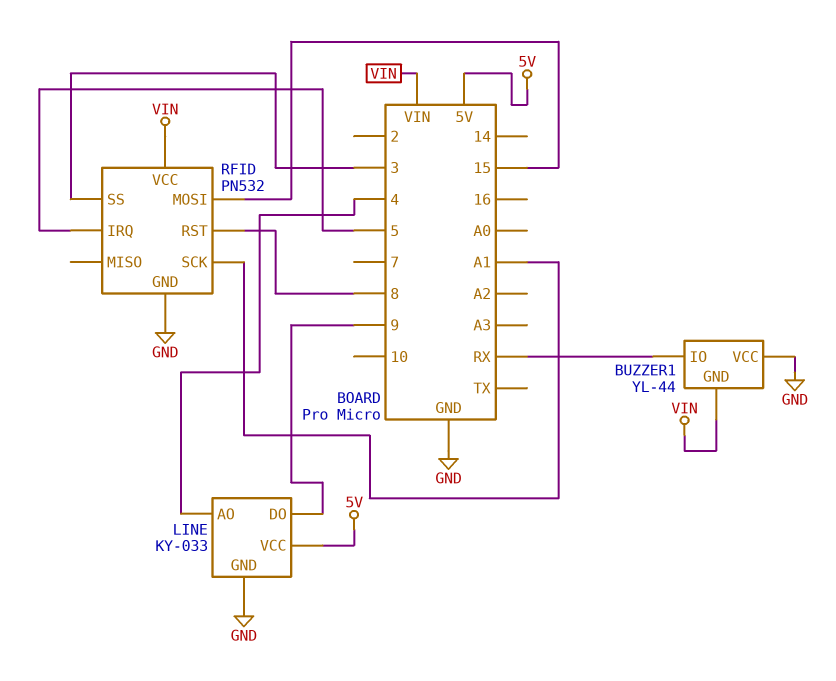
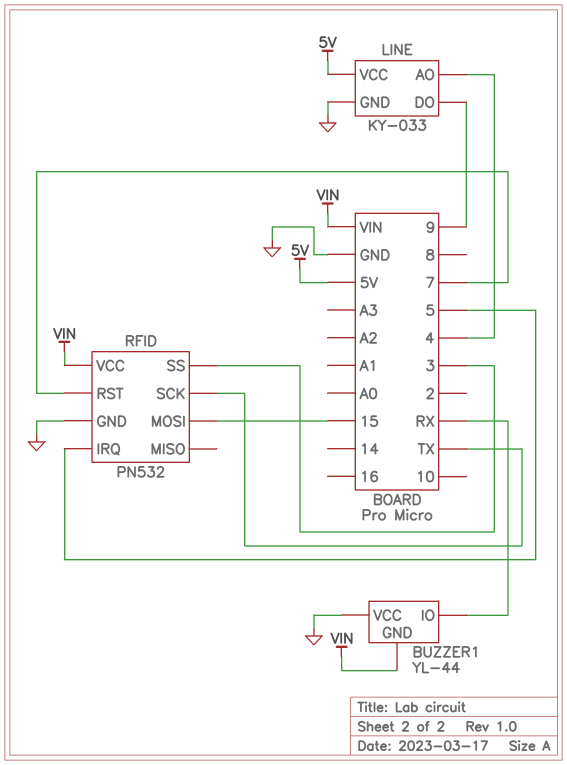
RFID pin RST: 8 -> 7
RFID pin SCK: A1 -> TX

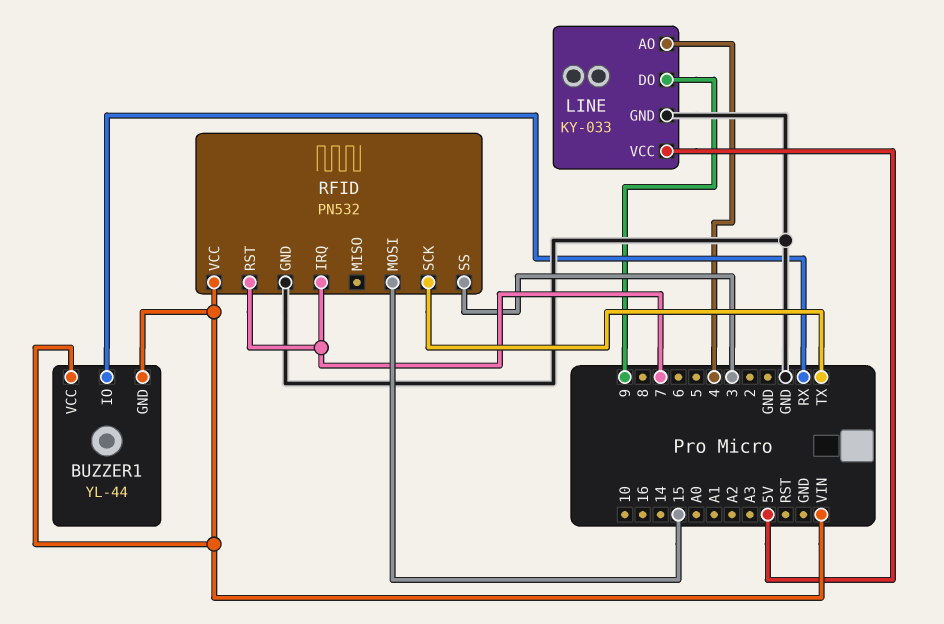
BUZZER1 pin VCC: GND -> VIN
RFID pin IRQ: 5 -> 7

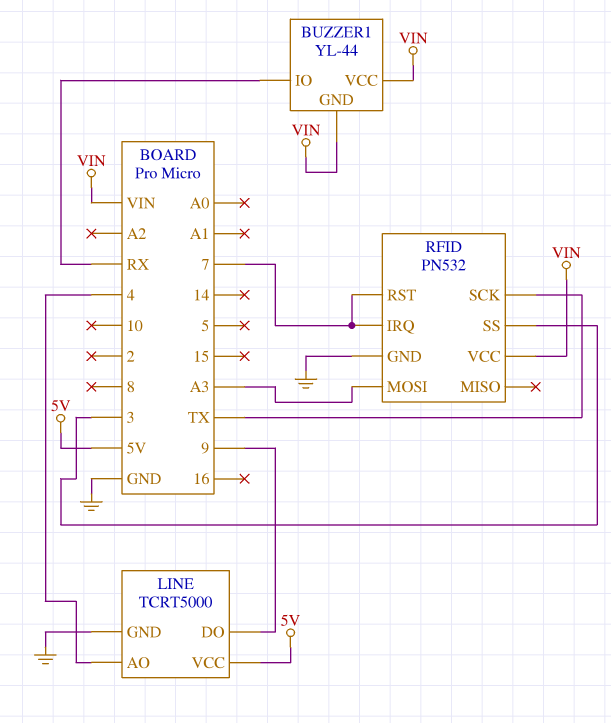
LINE: KY-033 -> TCRT5000
RFID pin MOSI: 15 -> A3

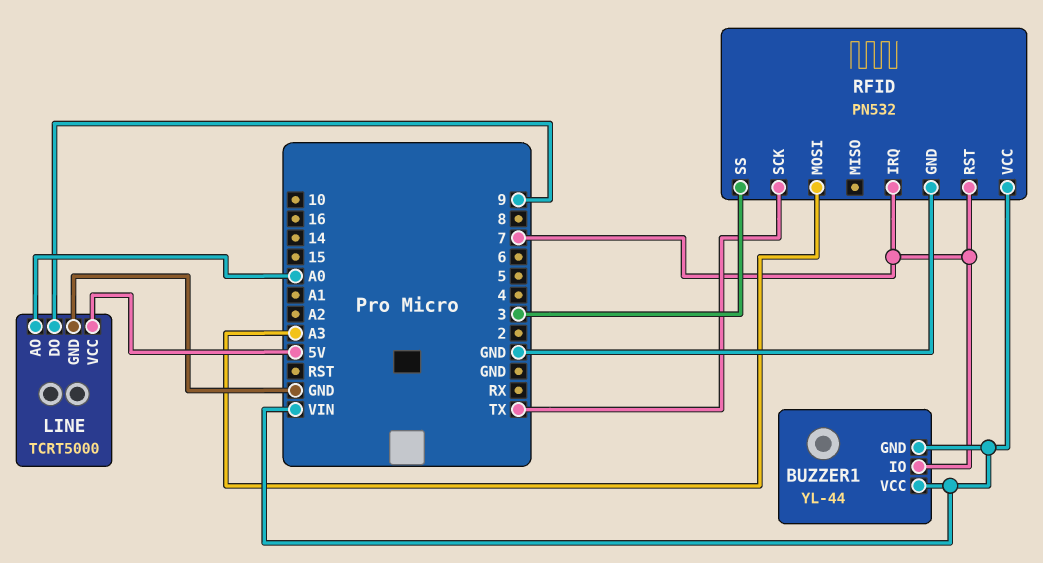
BUZZER1 pin IO: RX -> 7
LINE pin AO: 4 -> A0

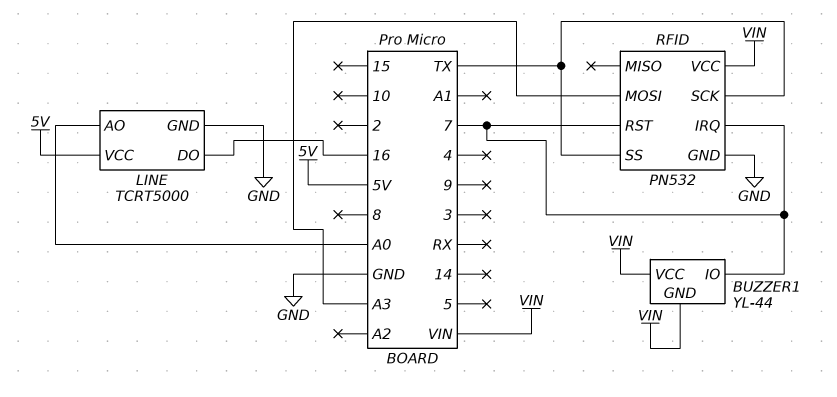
LINE pin DO: 9 -> 16
RFID pin SS: 3 -> TX

